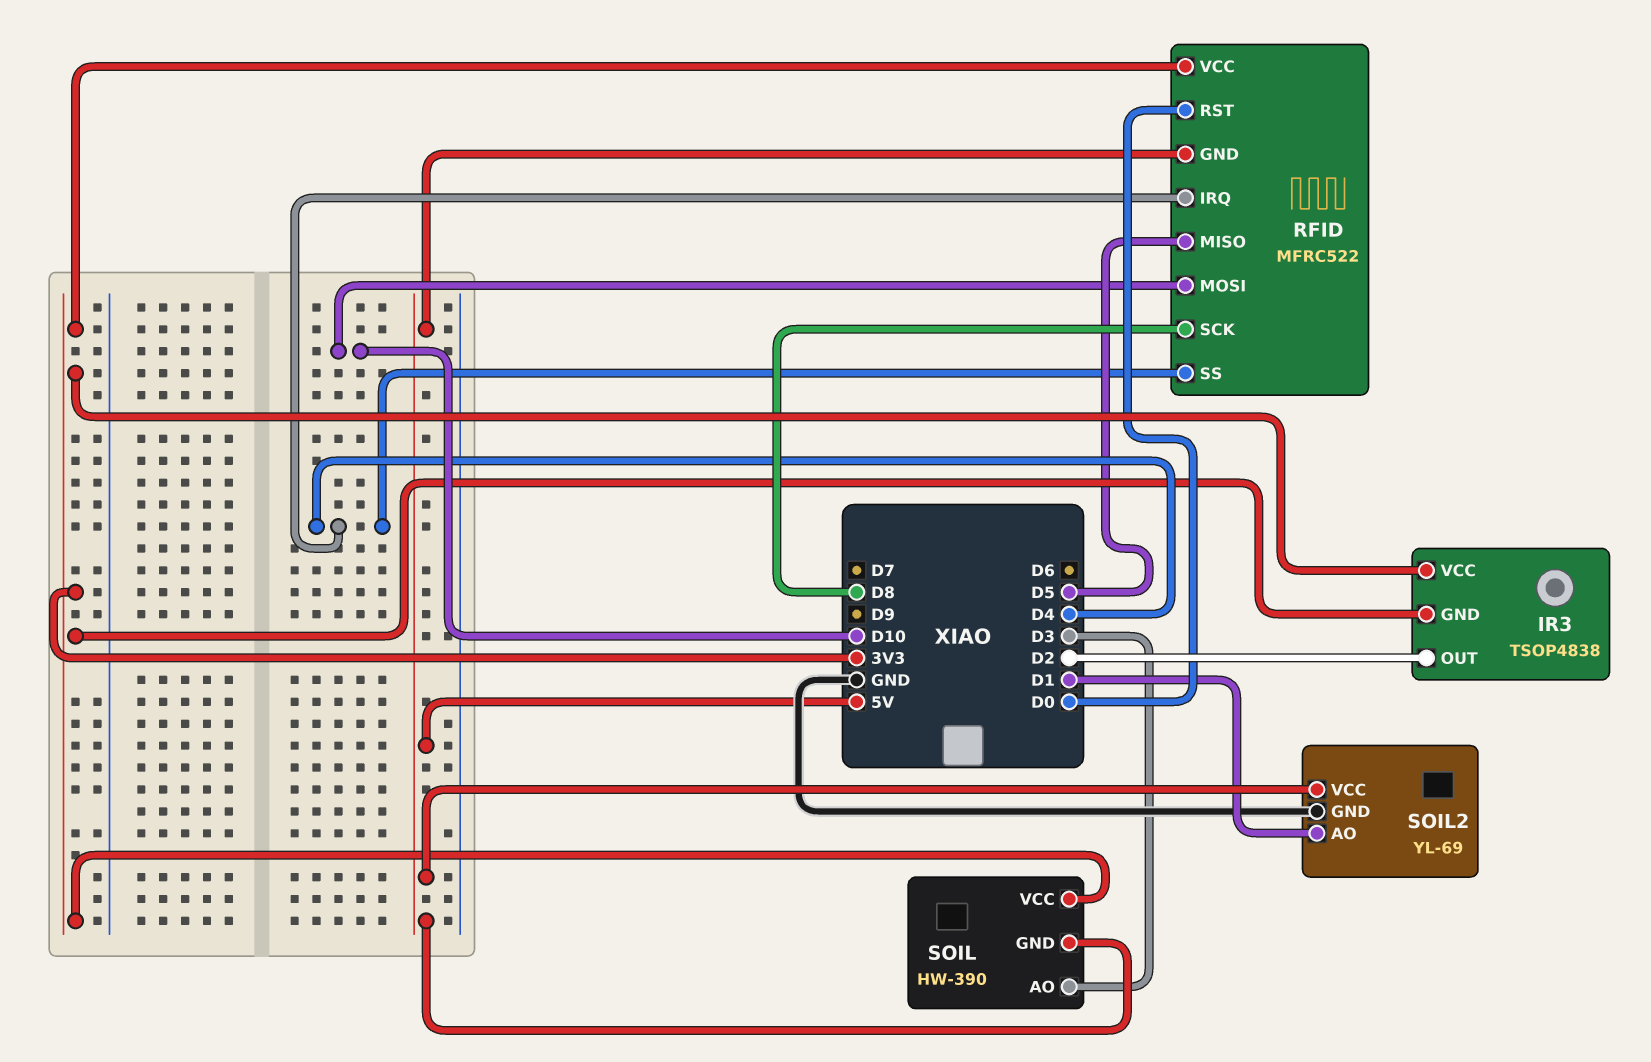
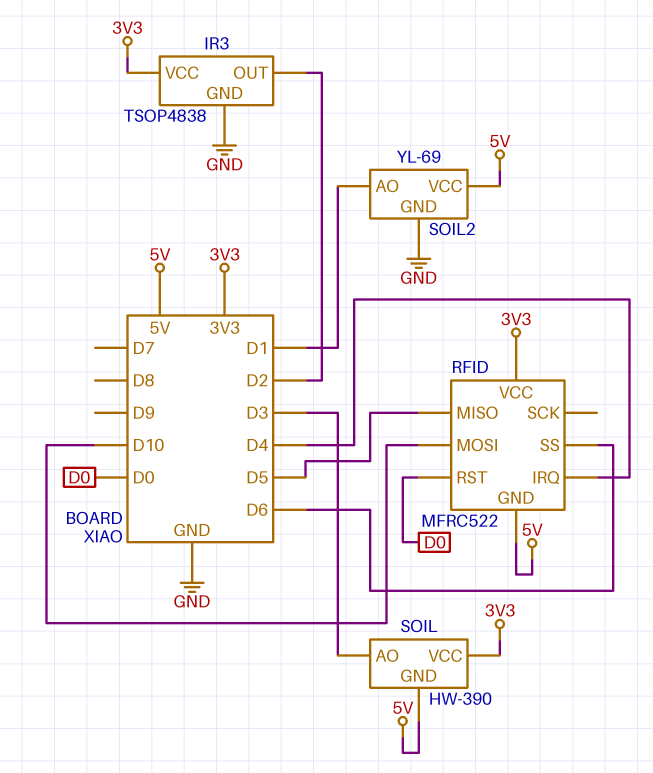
IR3 pin GND: 3V3 -> GND
RFID pin SCK: D8 -> none
RFID pin SS: D4 -> D6

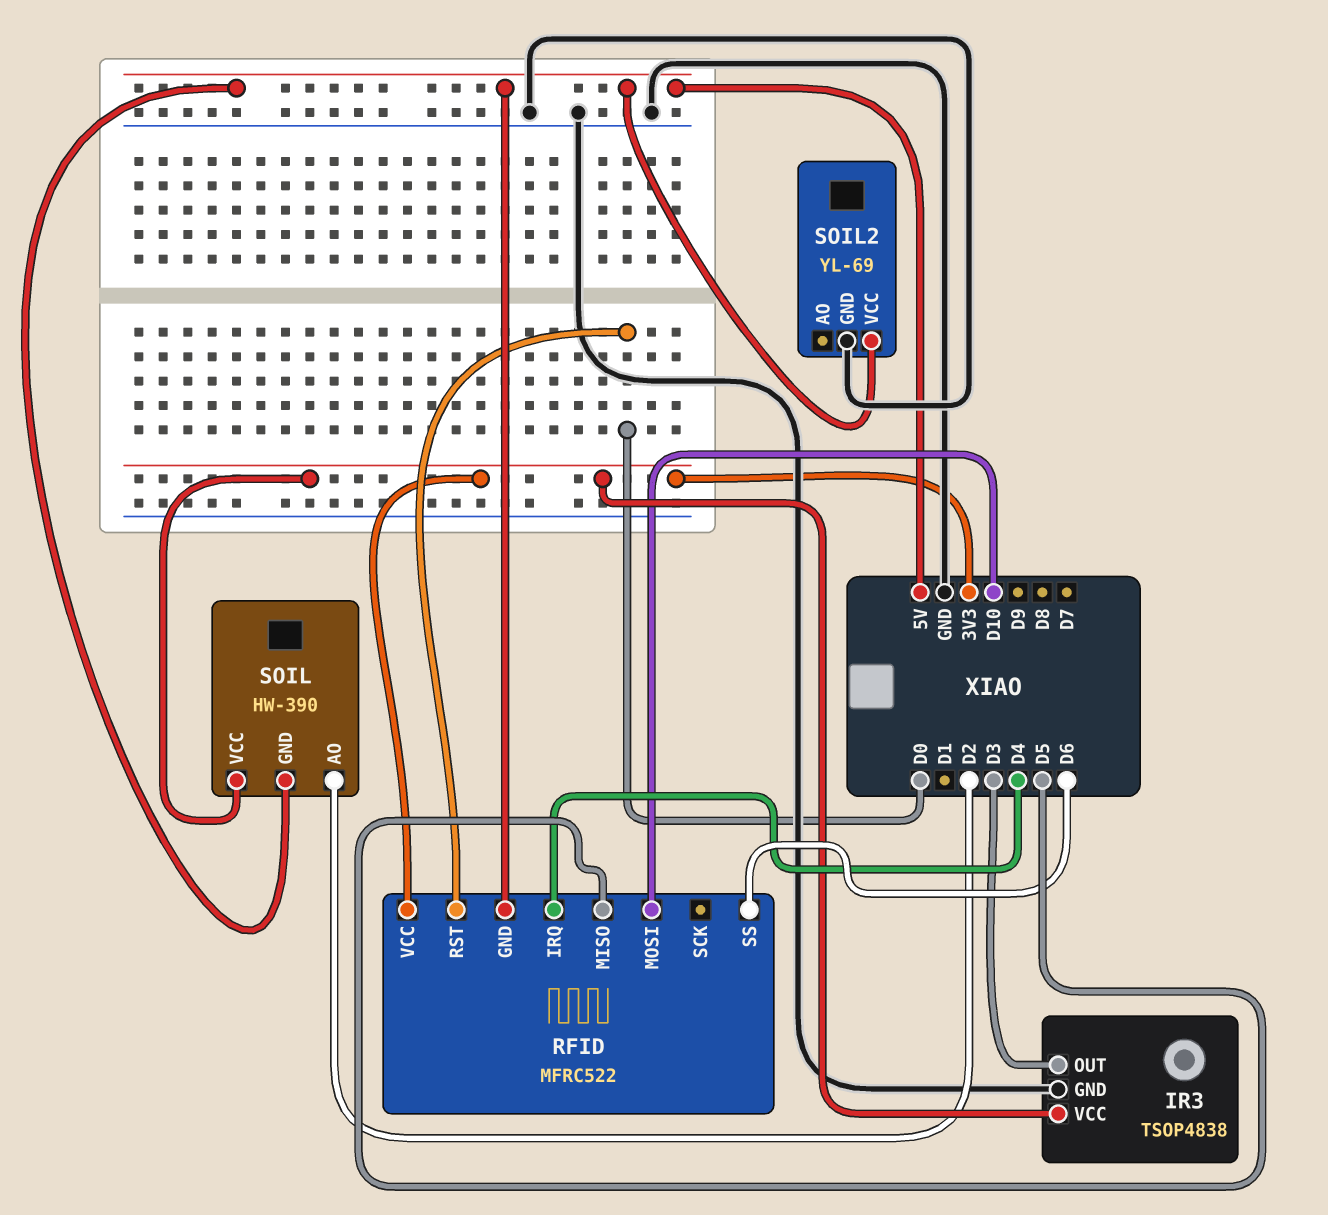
IR3 pin OUT: D2 -> D3
SOIL pin AO: D3 -> D2
SOIL2 pin AO: D1 -> none

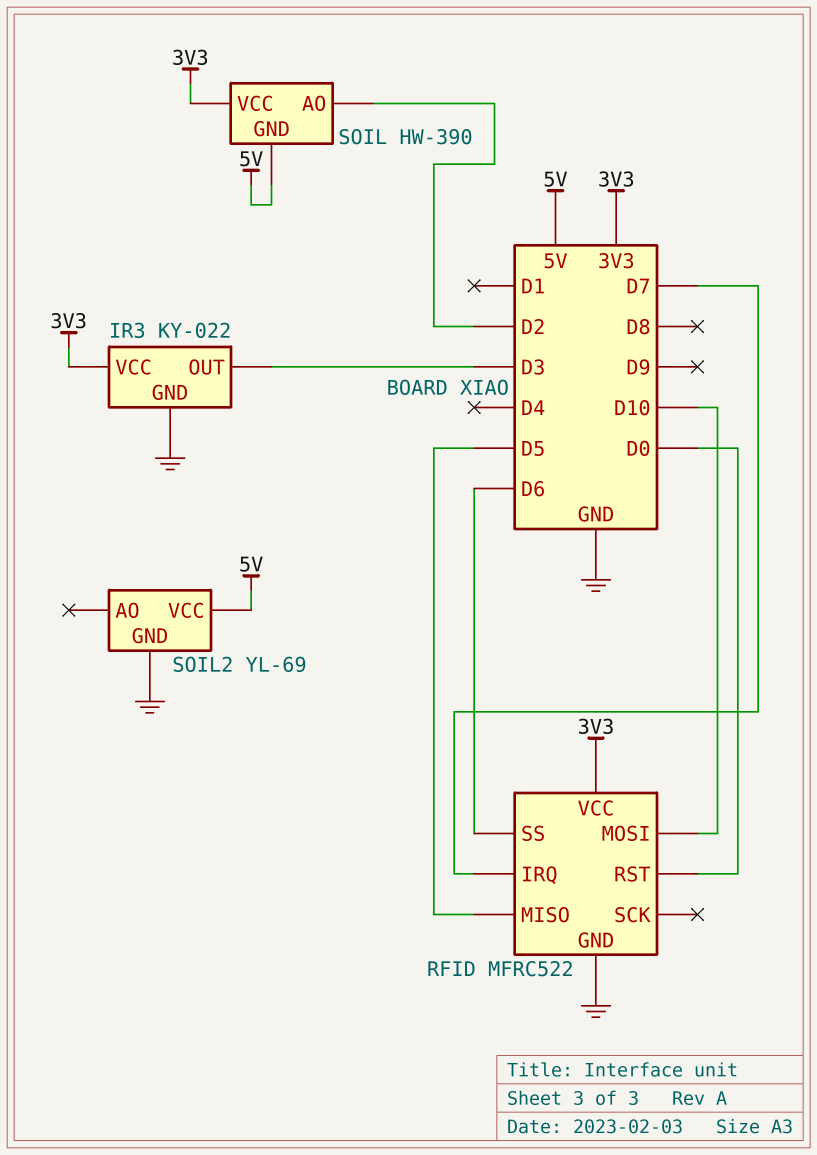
IR3: TSOP4838 -> KY-022
RFID pin GND: 5V -> GND
RFID pin IRQ: D4 -> D7

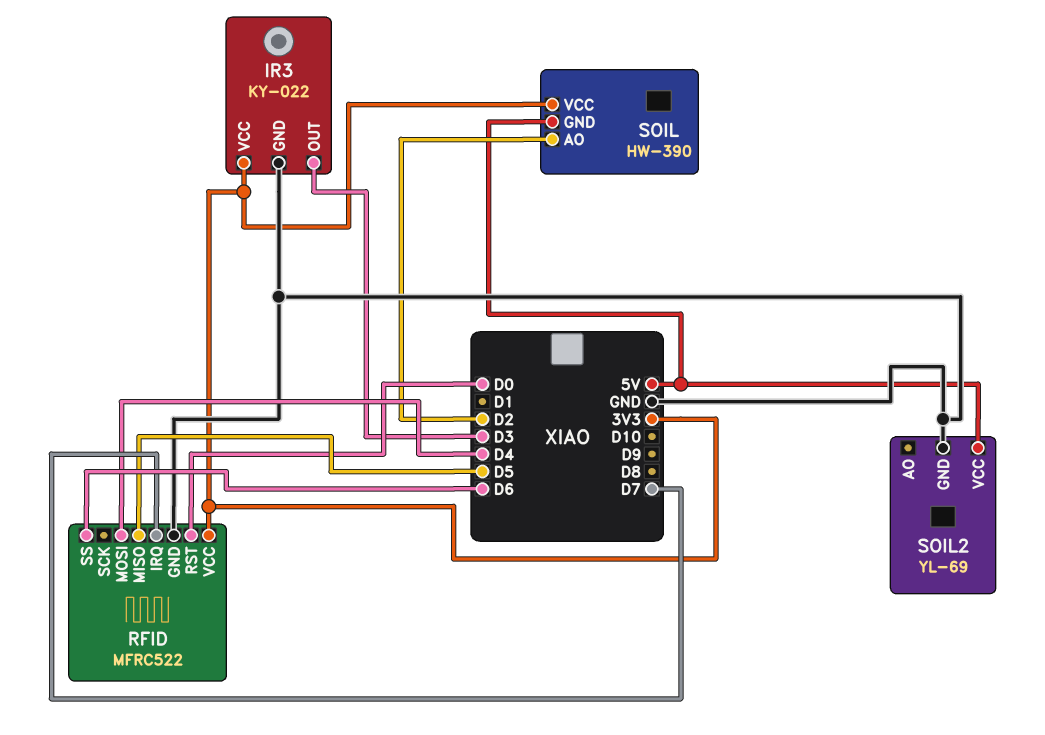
RFID pin MOSI: D10 -> D4

